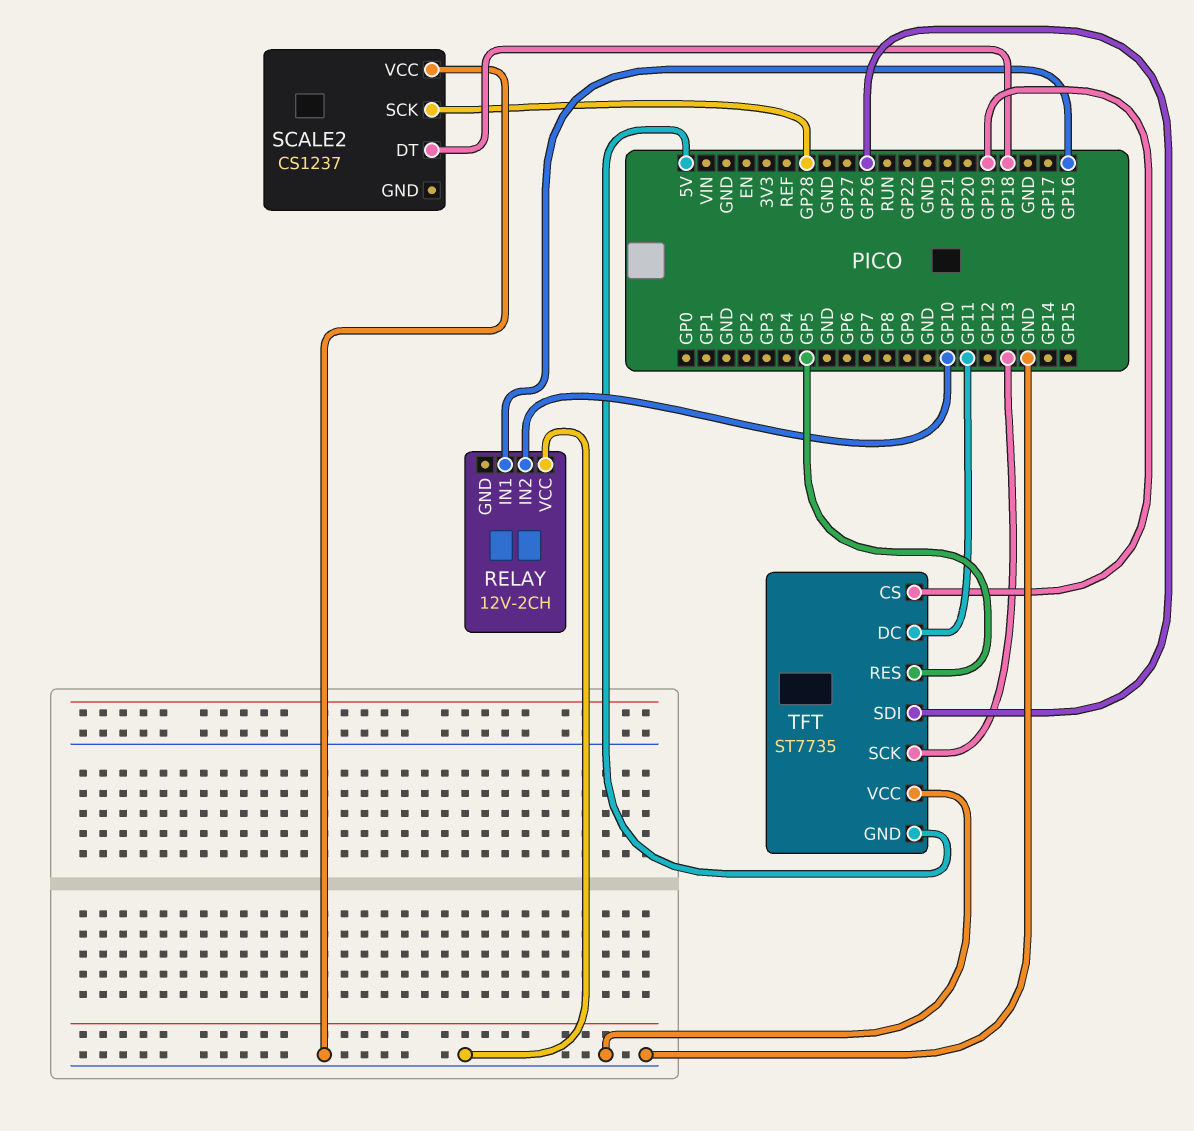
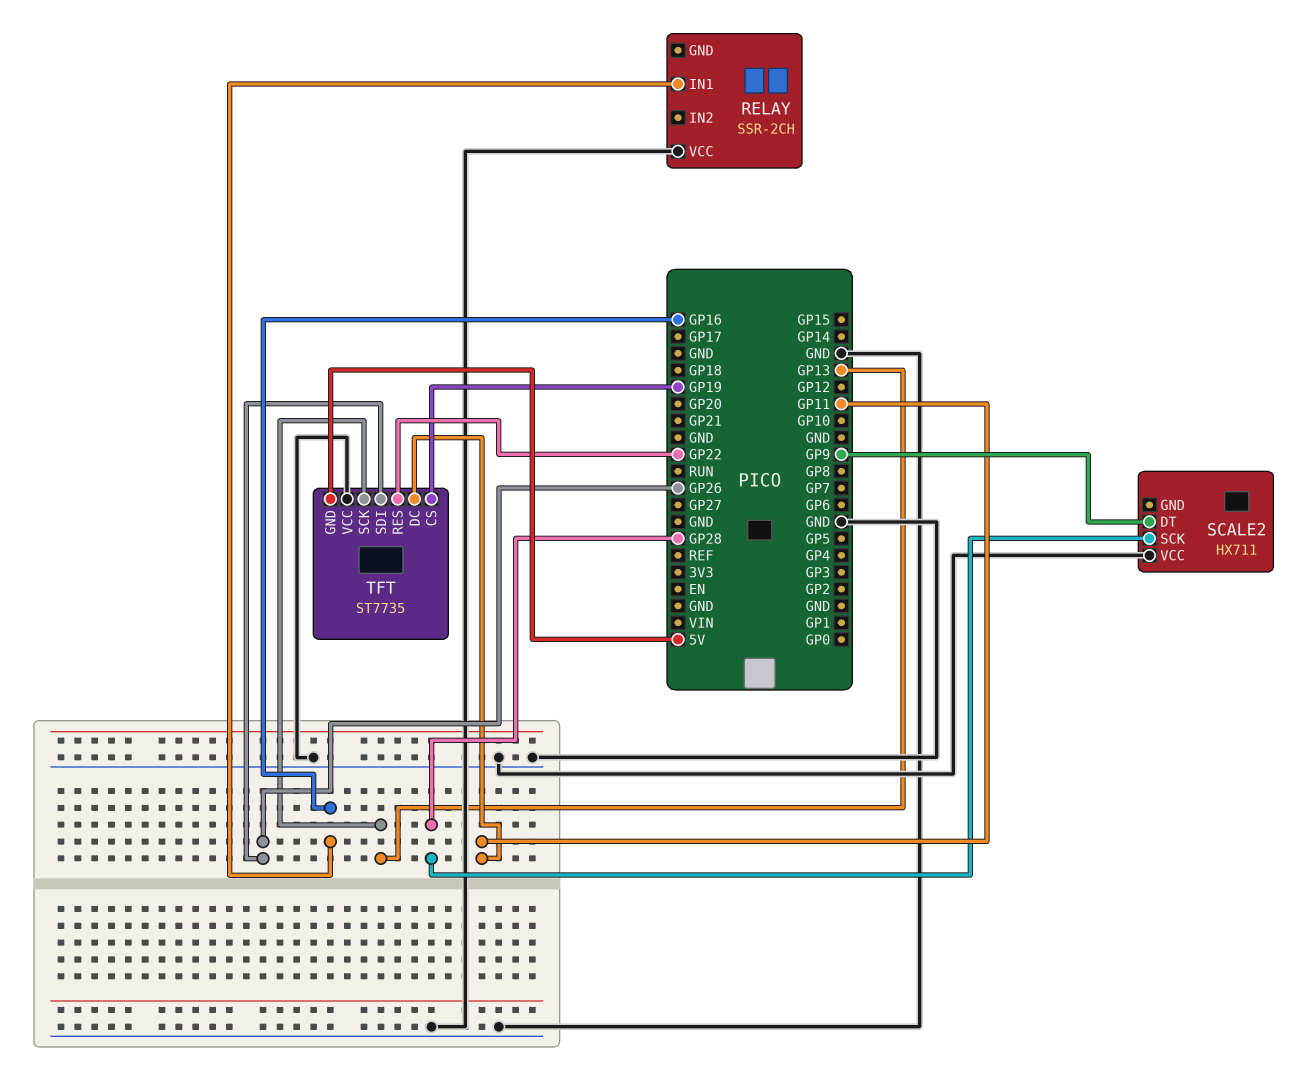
RELAY: 12V-2CH -> SSR-2CH
RELAY pin IN2: GP10 -> none
SCALE2: CS1237 -> HX711
SCALE2 pin DT: GP18 -> GP9
TFT pin RES: GP5 -> GP22

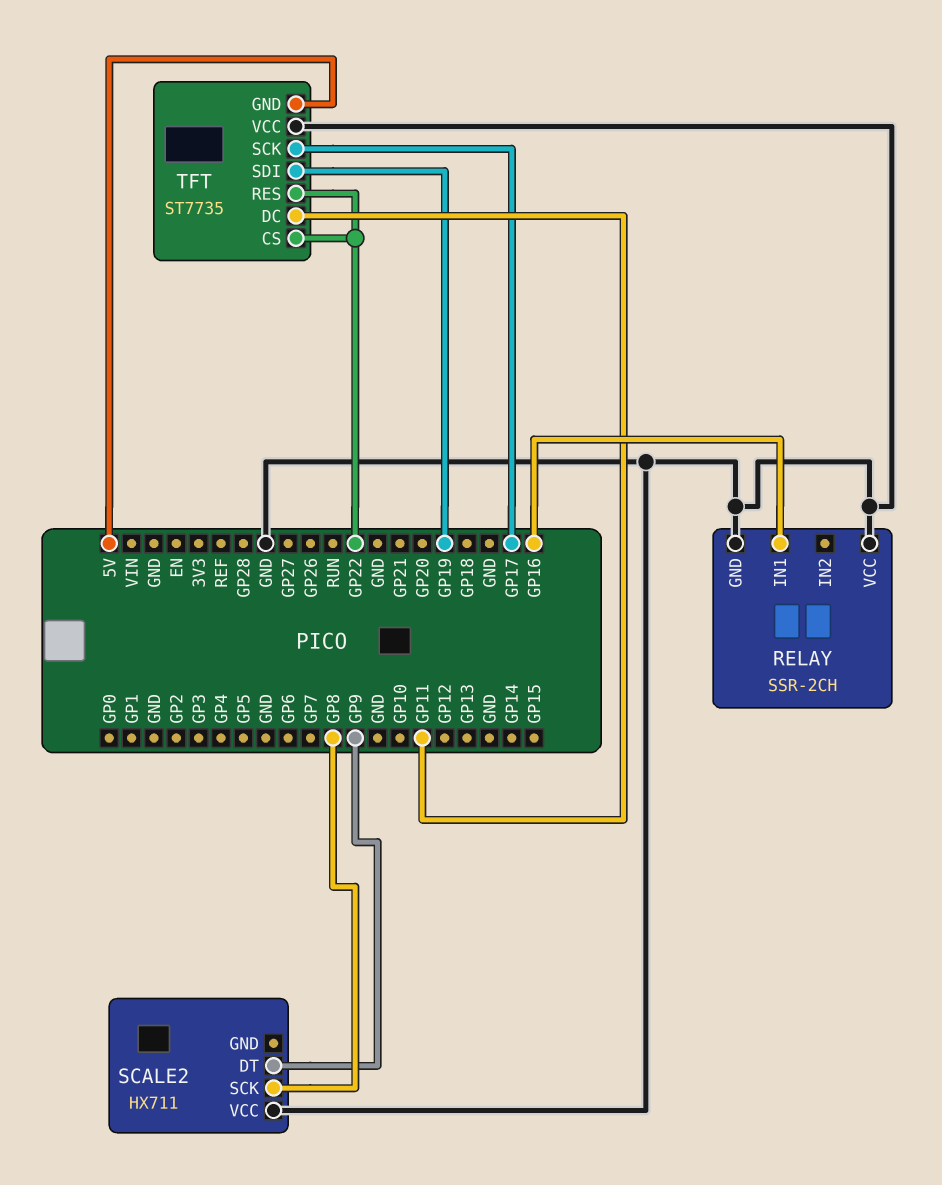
RELAY pin GND: none -> GND
SCALE2 pin SCK: GP28 -> GP8
TFT pin CS: GP19 -> GP22
TFT pin SCK: GP13 -> GP17
TFT pin SDI: GP26 -> GP19

